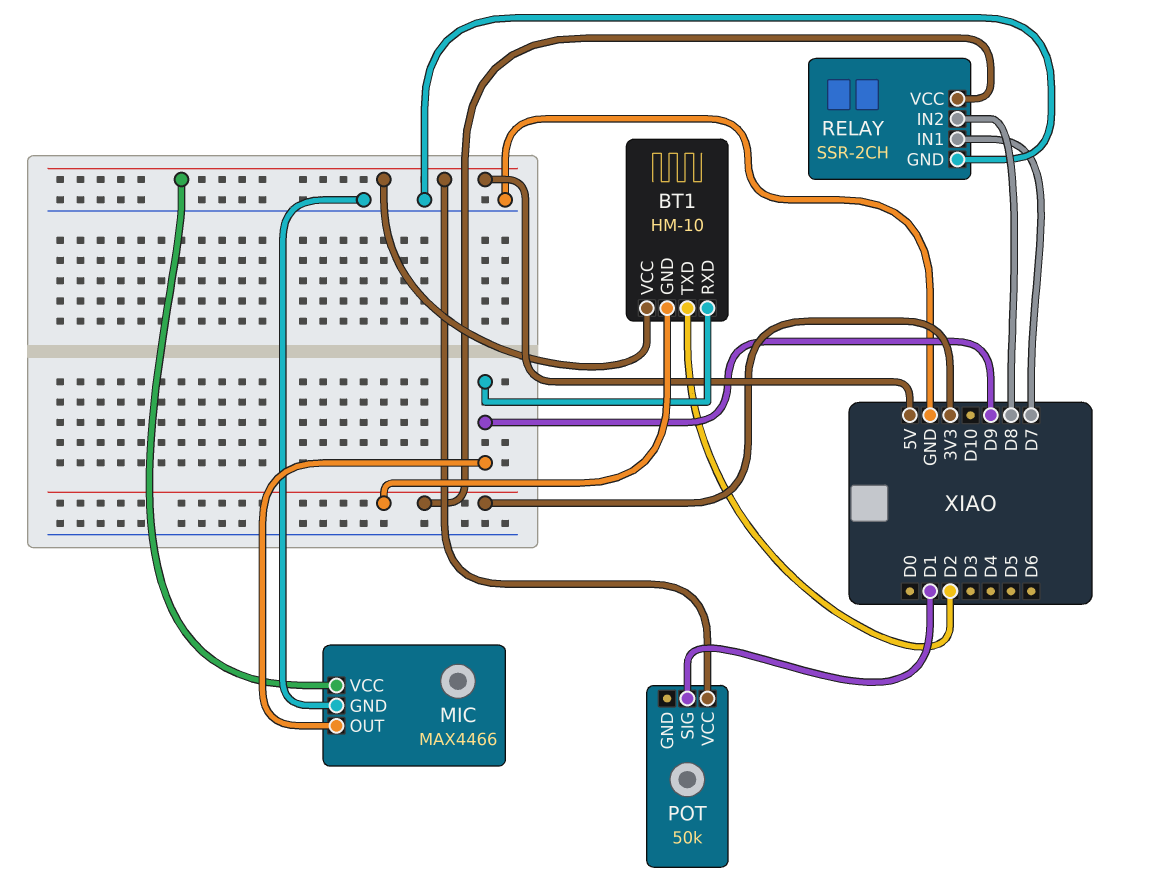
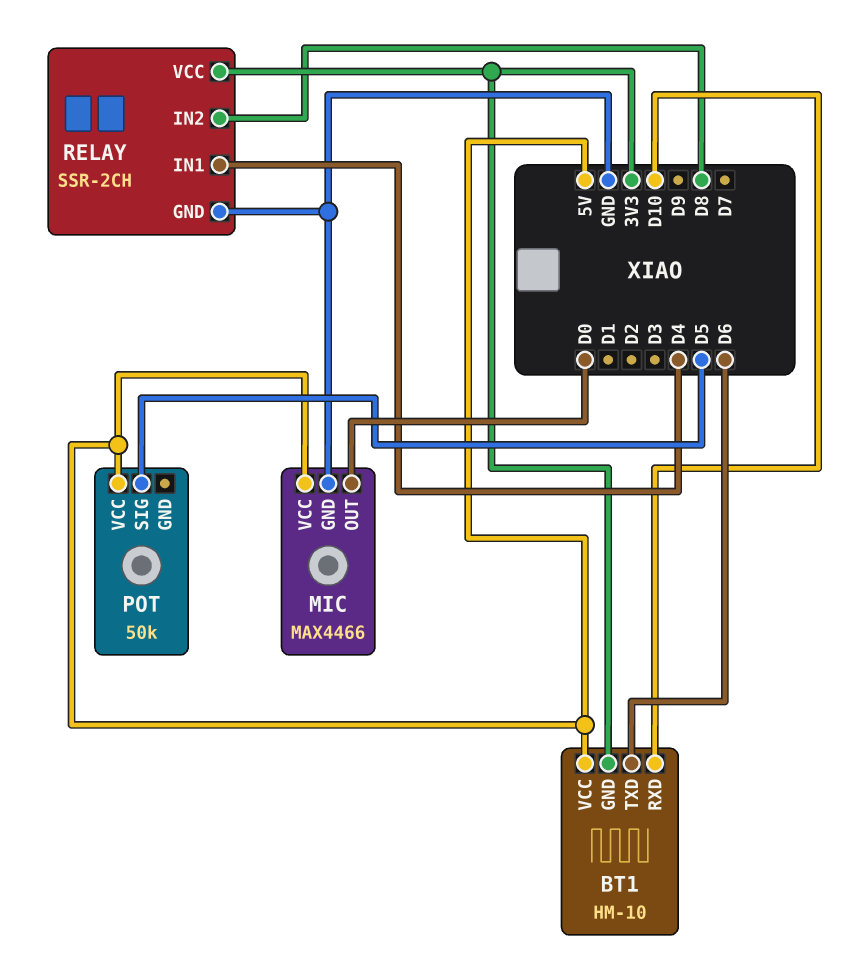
BT1 pin RXD: D9 -> D10
BT1 pin TXD: D2 -> D6
MIC pin OUT: D9 -> D0
POT pin SIG: D1 -> D5
RELAY pin IN1: D7 -> D4

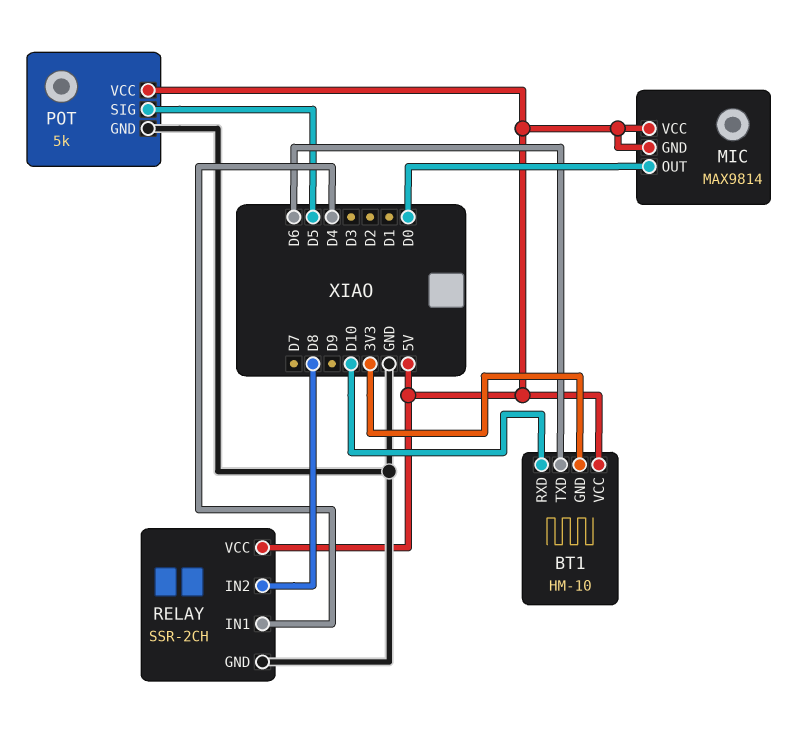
MIC: MAX4466 -> MAX9814
MIC pin GND: GND -> 5V
POT: 50k -> 5k
POT pin GND: none -> GND
RELAY pin VCC: 3V3 -> 5V

